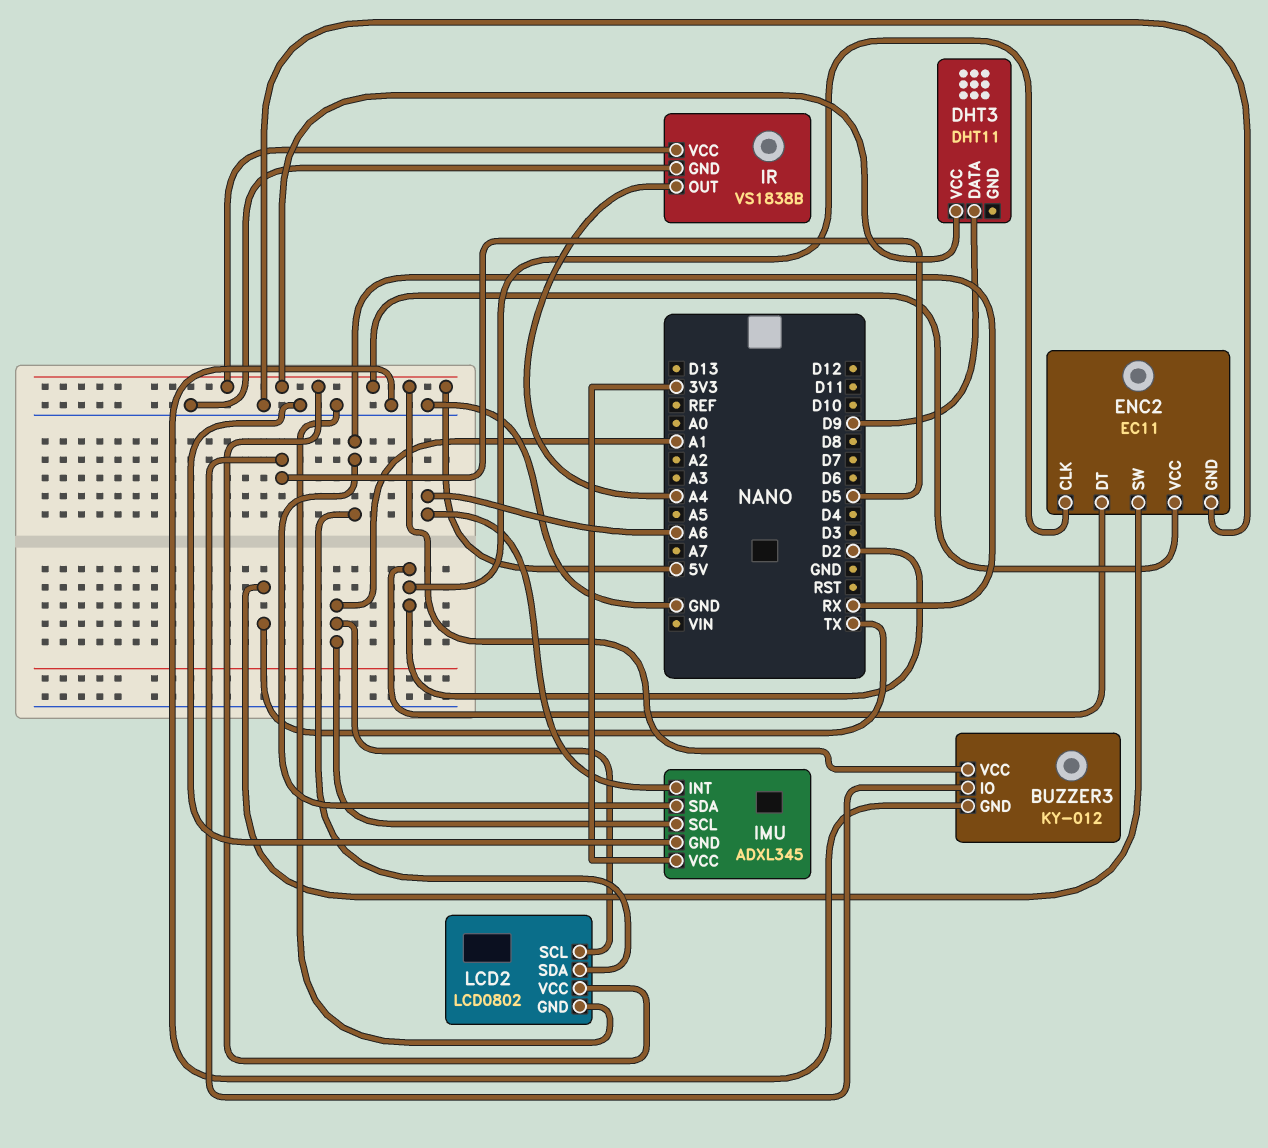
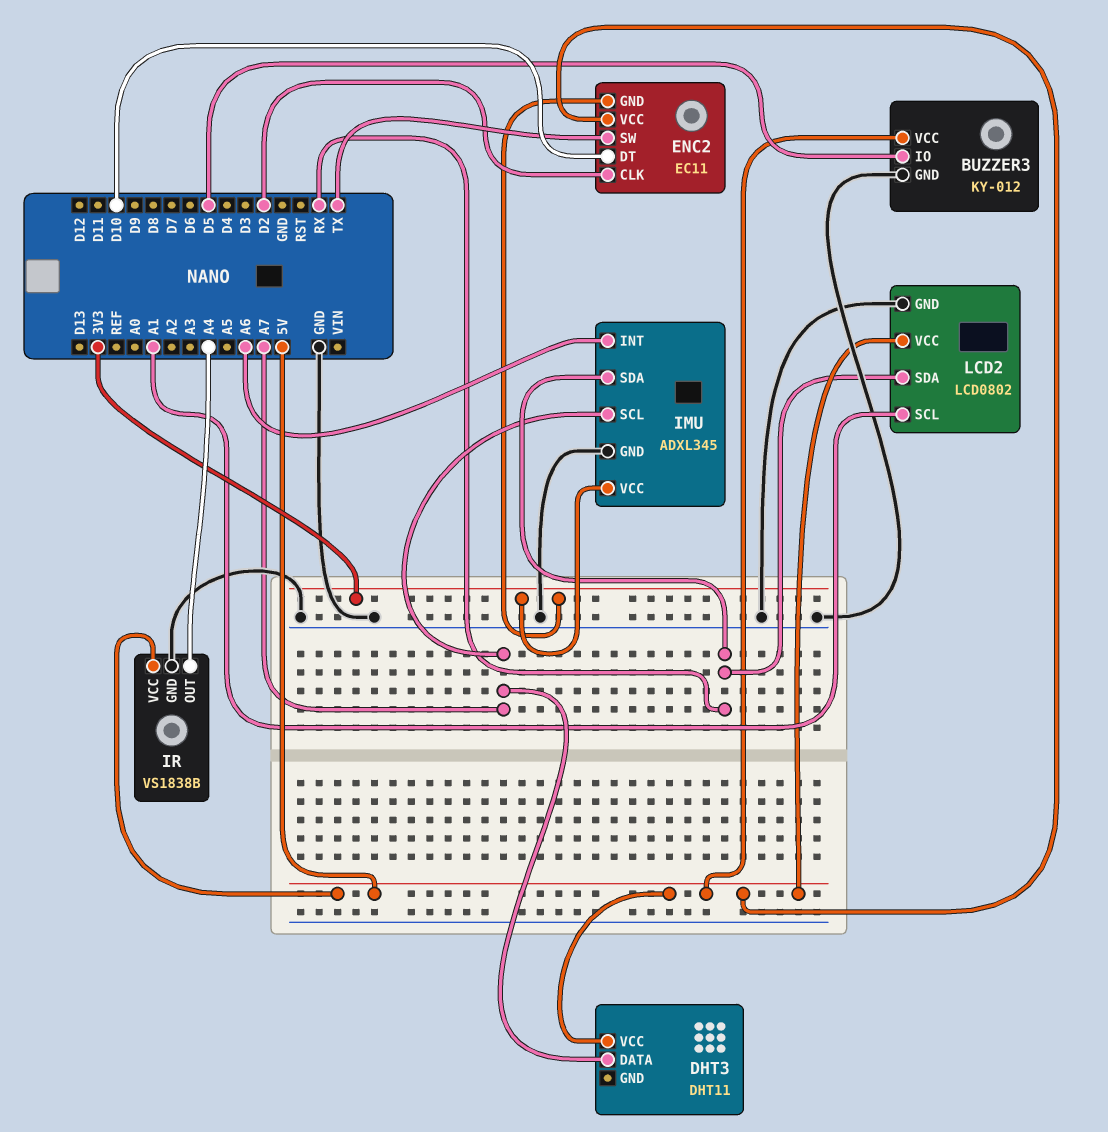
DHT3 pin DATA: D9 -> A7
ENC2 pin DT: D2 -> D10
ENC2 pin GND: GND -> 3V3
IMU pin SCL: A1 -> A7

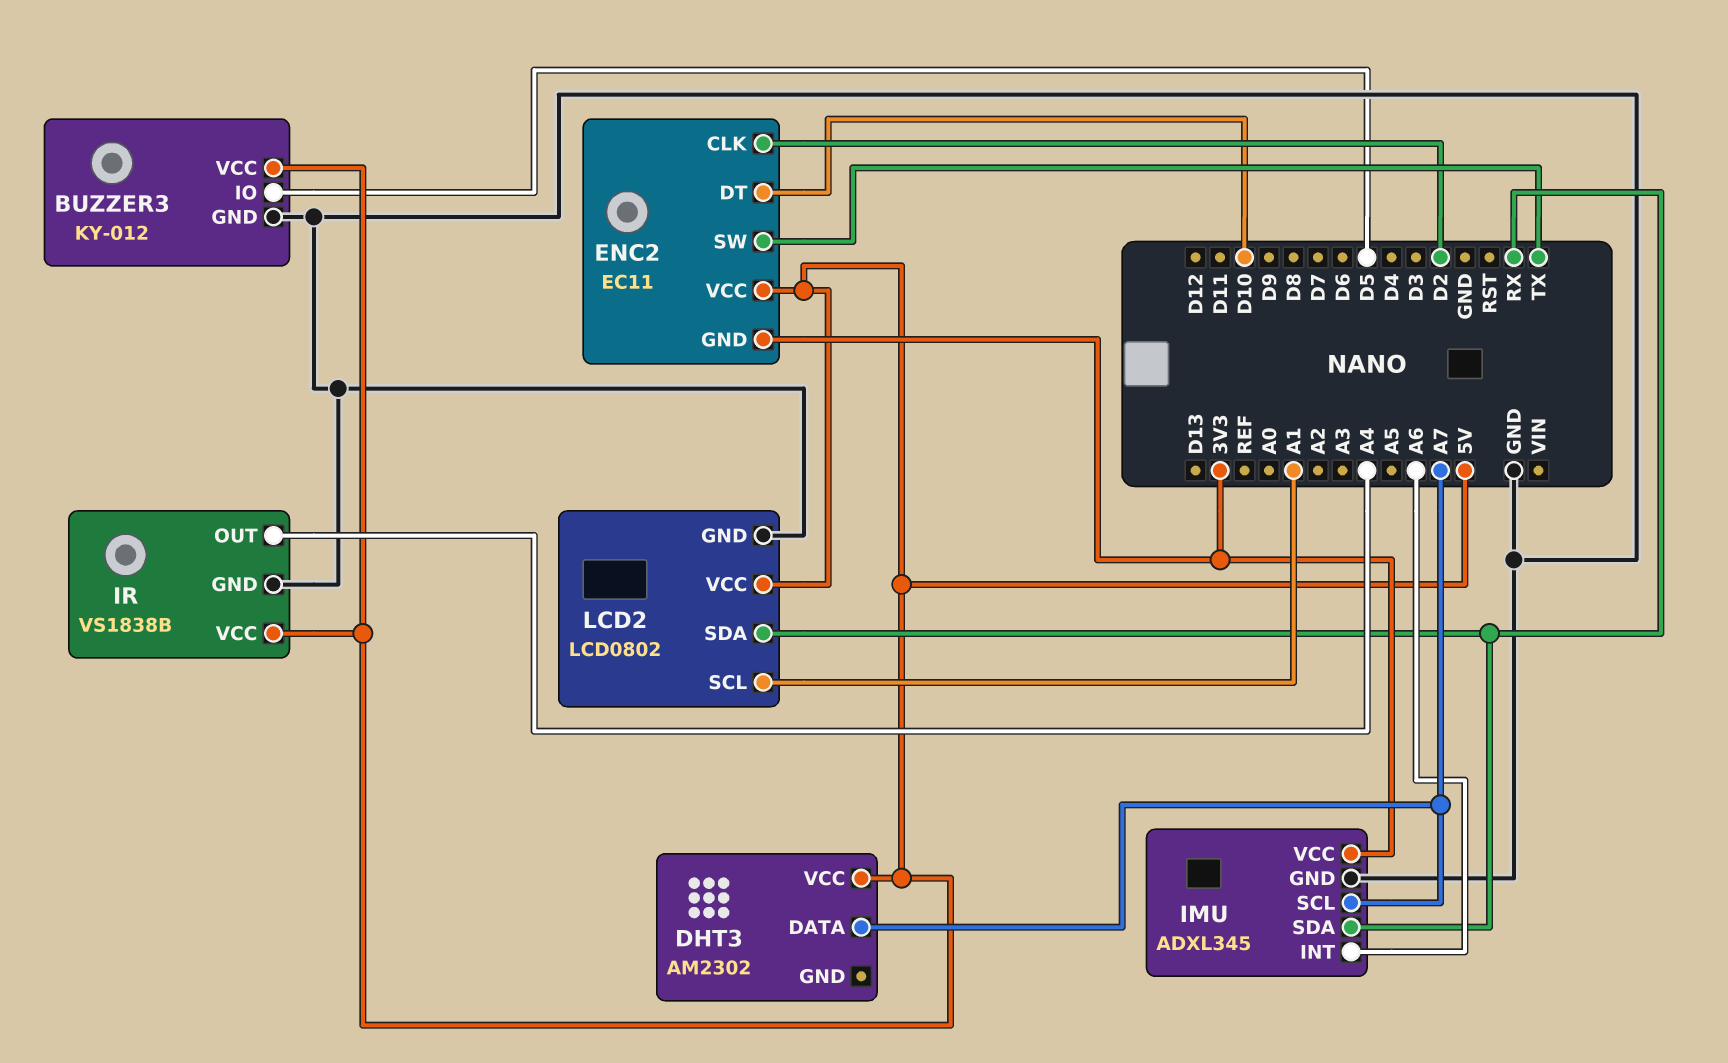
DHT3: DHT11 -> AM2302

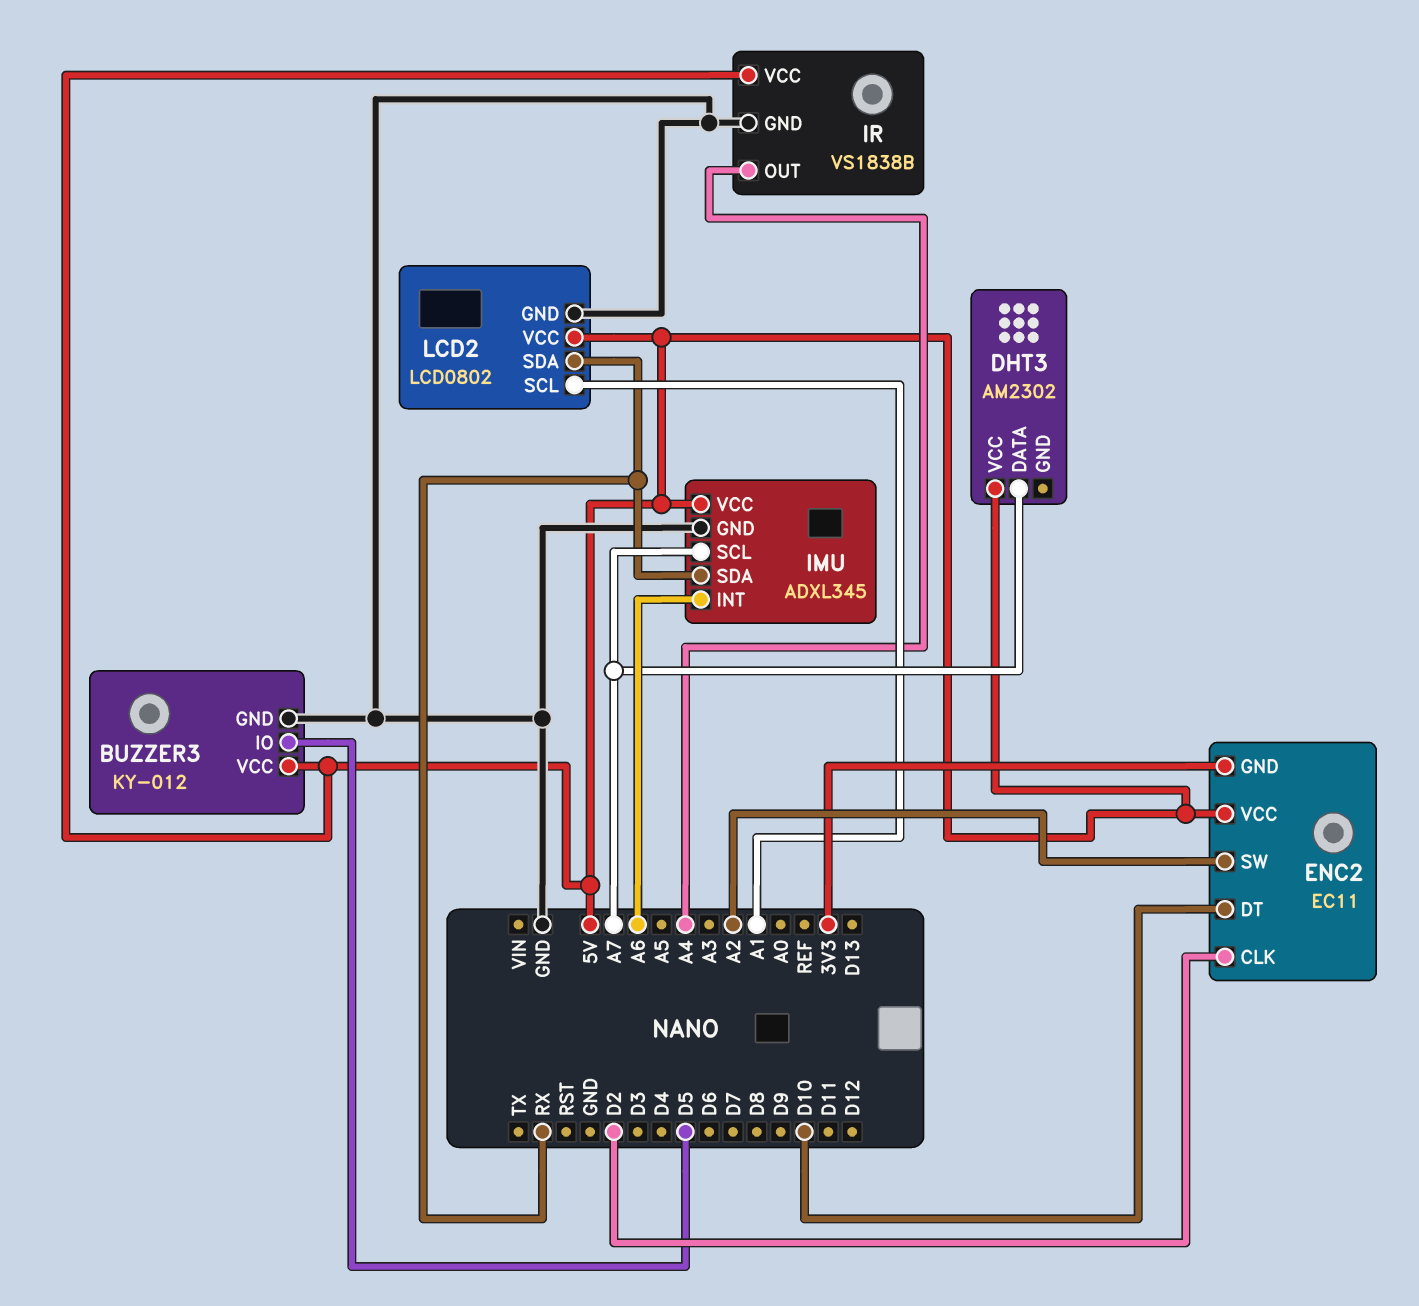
ENC2 pin SW: TX -> A2
IMU pin VCC: 3V3 -> 5V

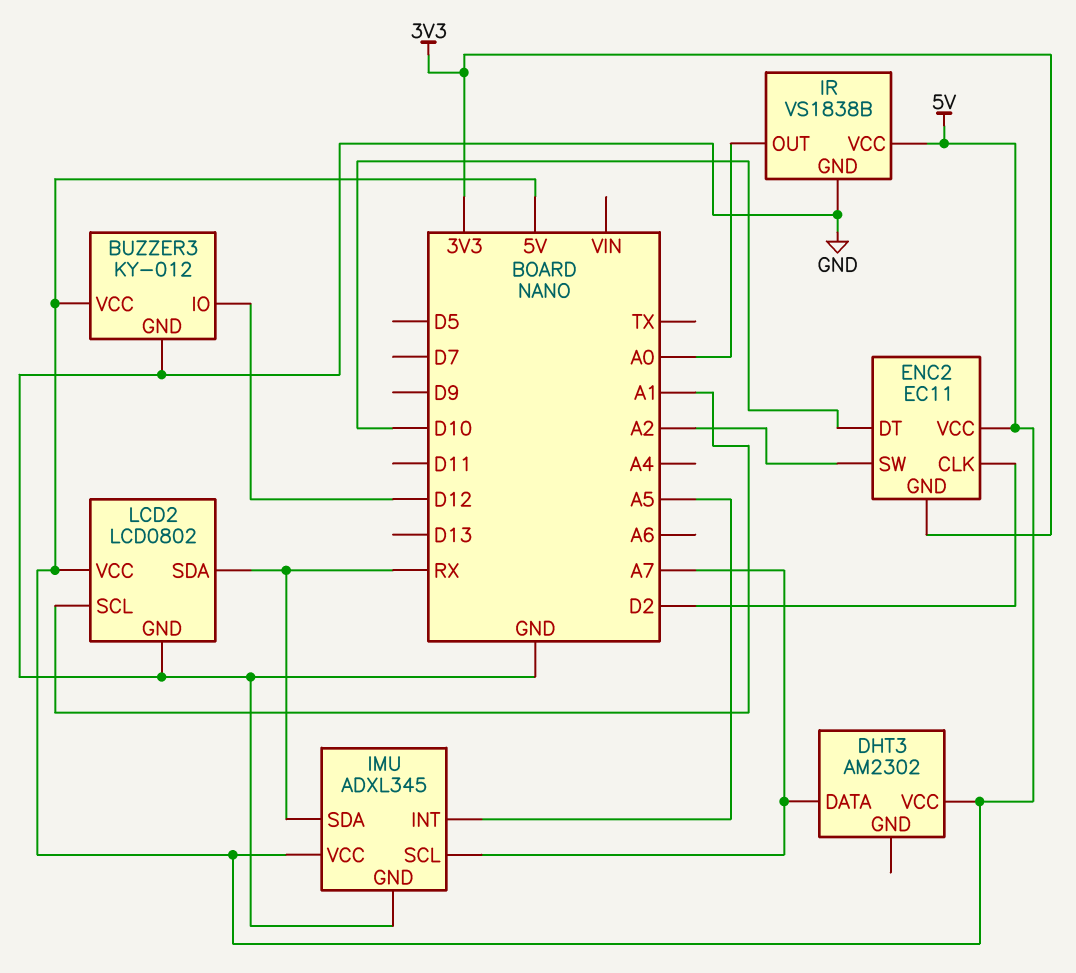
BUZZER3 pin IO: D5 -> D12
IMU pin INT: A6 -> A5
IR pin OUT: A4 -> A0

